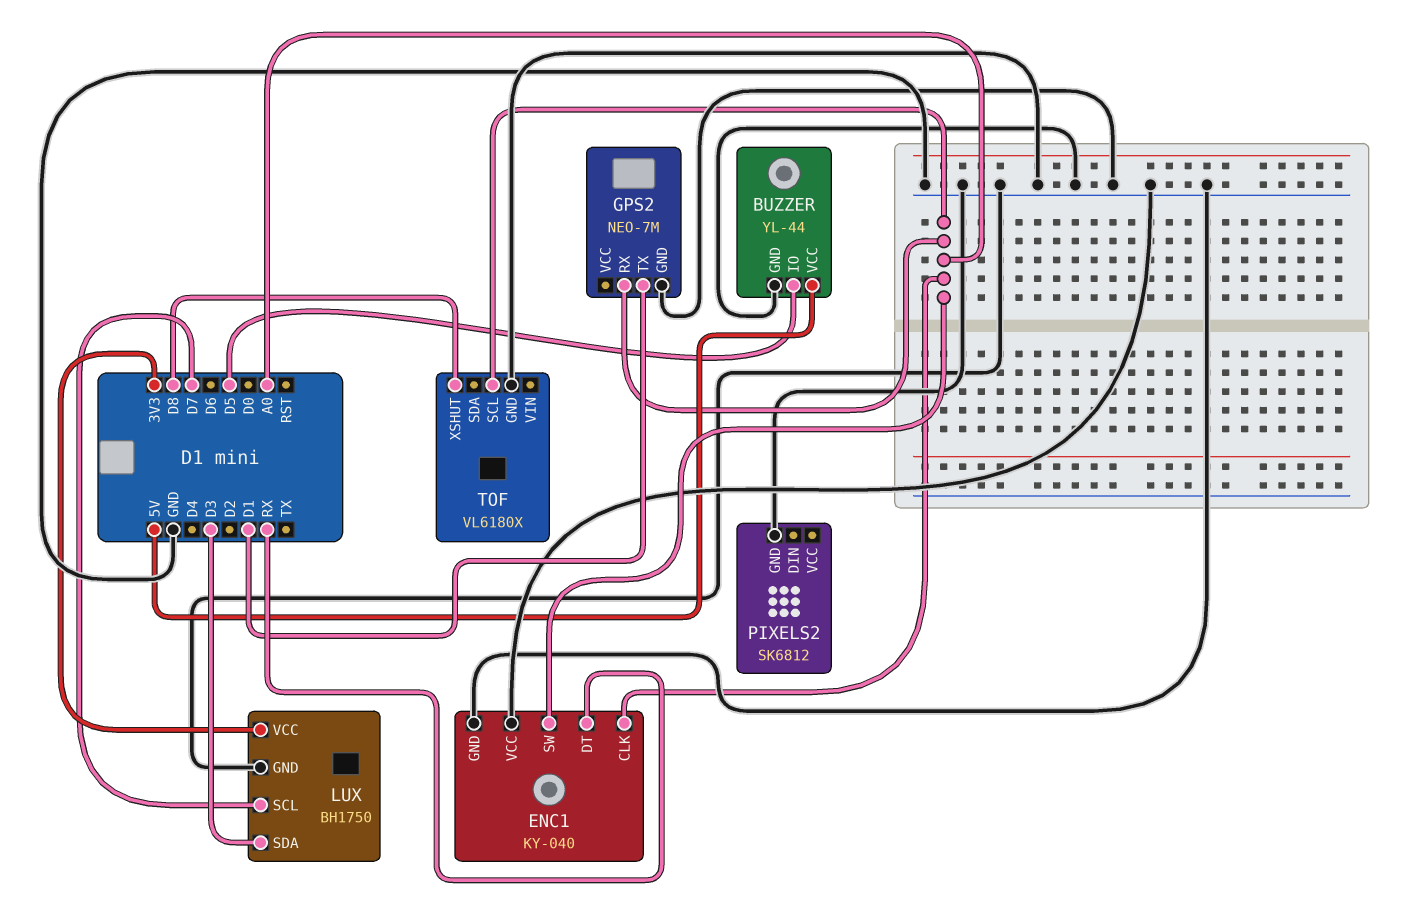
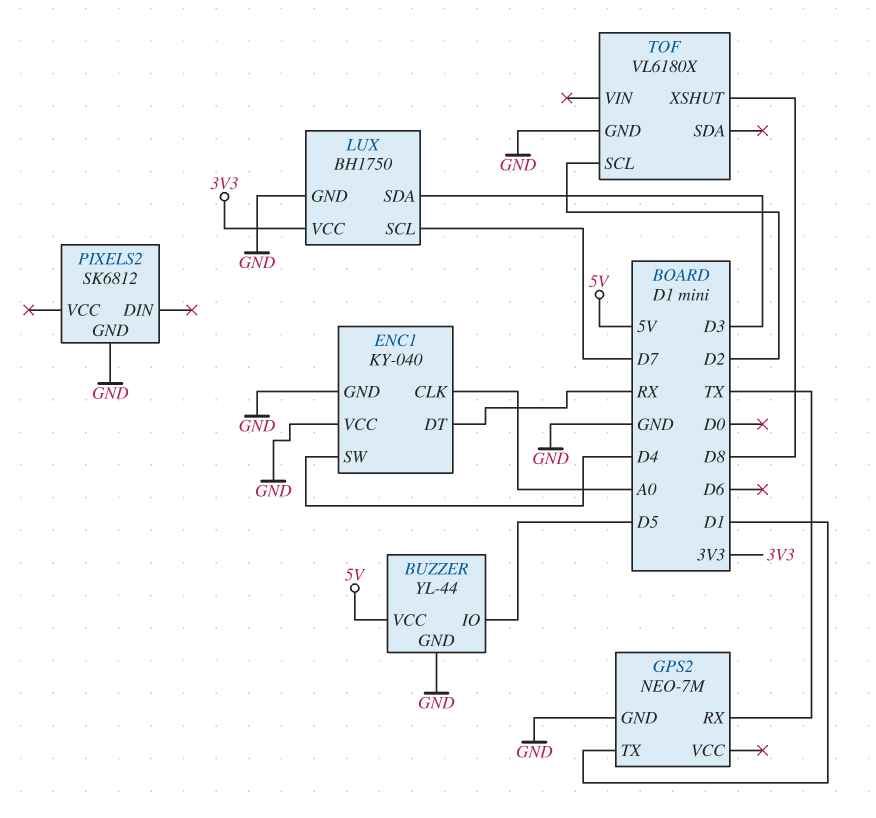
ENC1 pin SW: A0 -> D4
GPS2 pin RX: A0 -> TX
TOF pin SCL: A0 -> D2

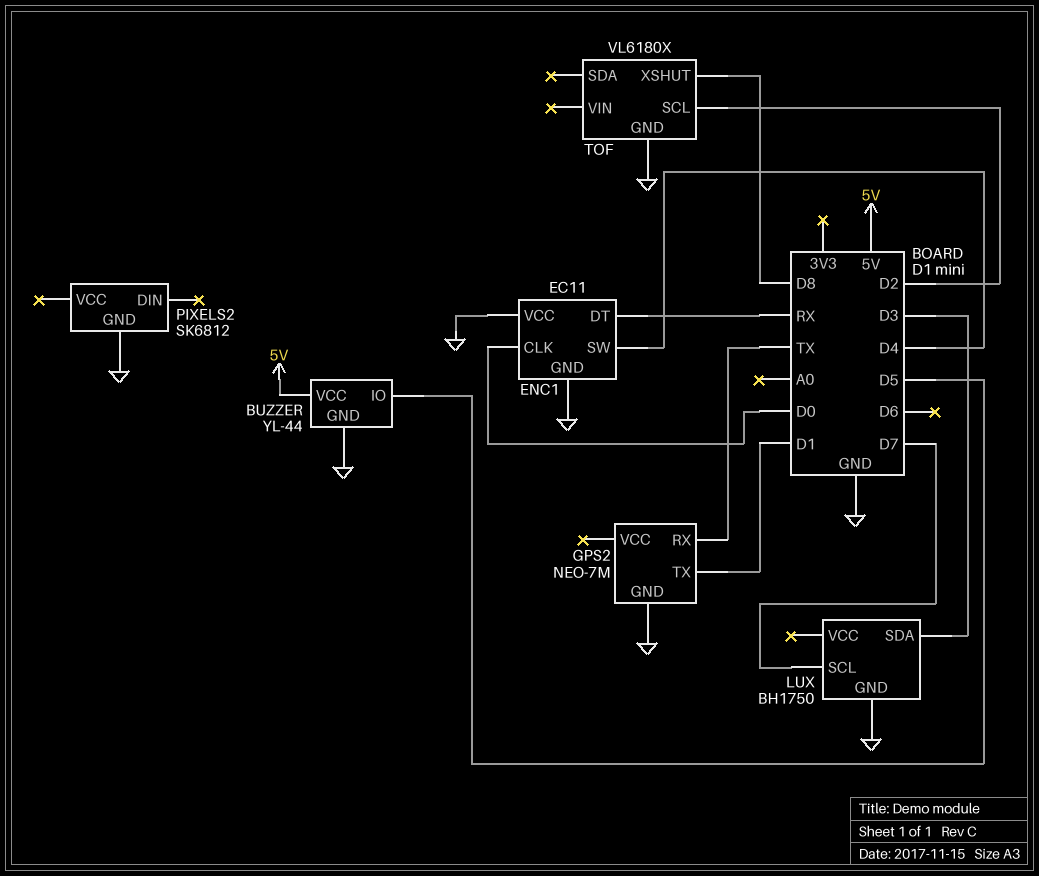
ENC1: KY-040 -> EC11
ENC1 pin CLK: A0 -> D0
LUX pin VCC: 3V3 -> none

